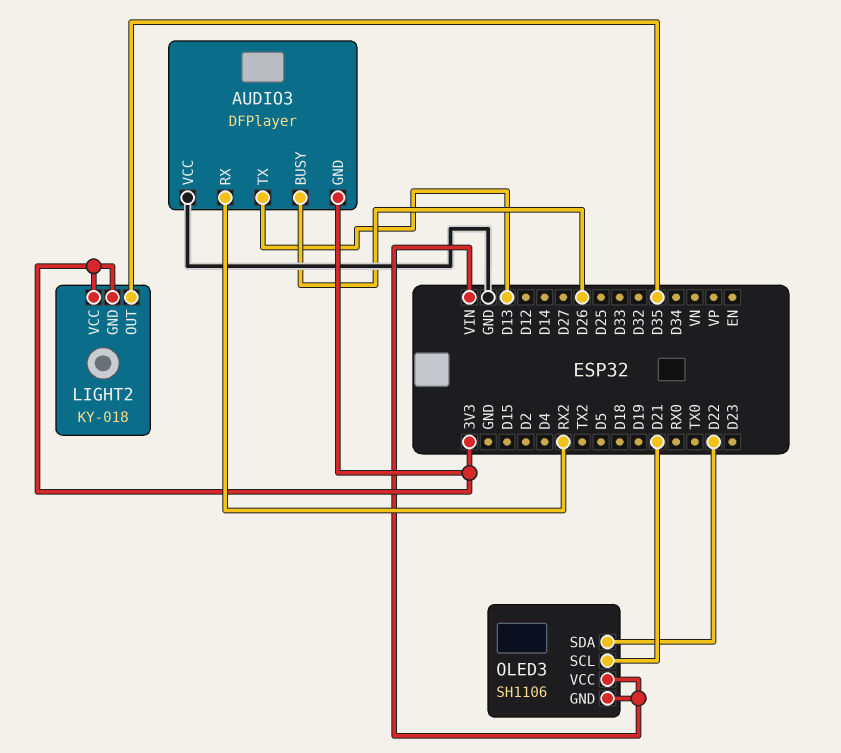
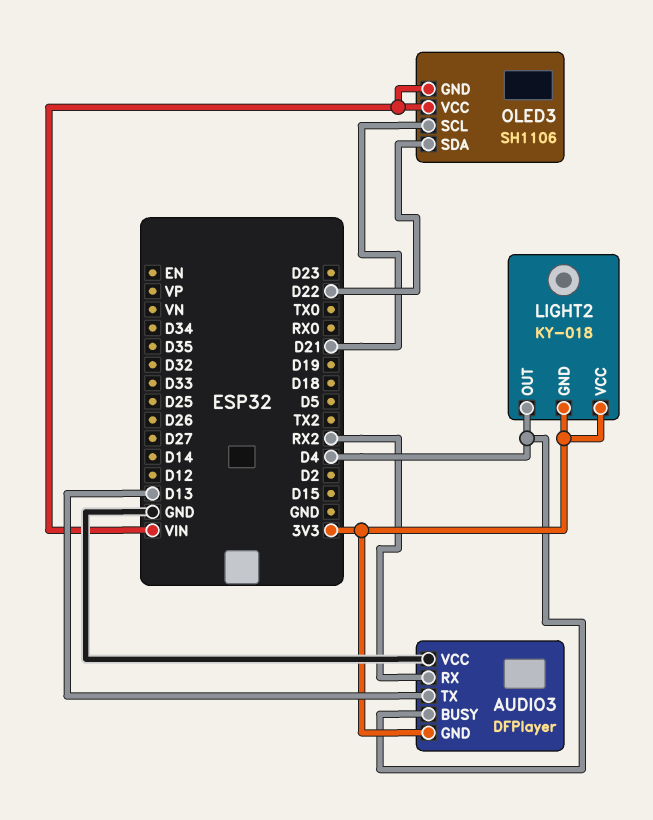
AUDIO3 pin BUSY: D26 -> D4
LIGHT2 pin OUT: D35 -> D4

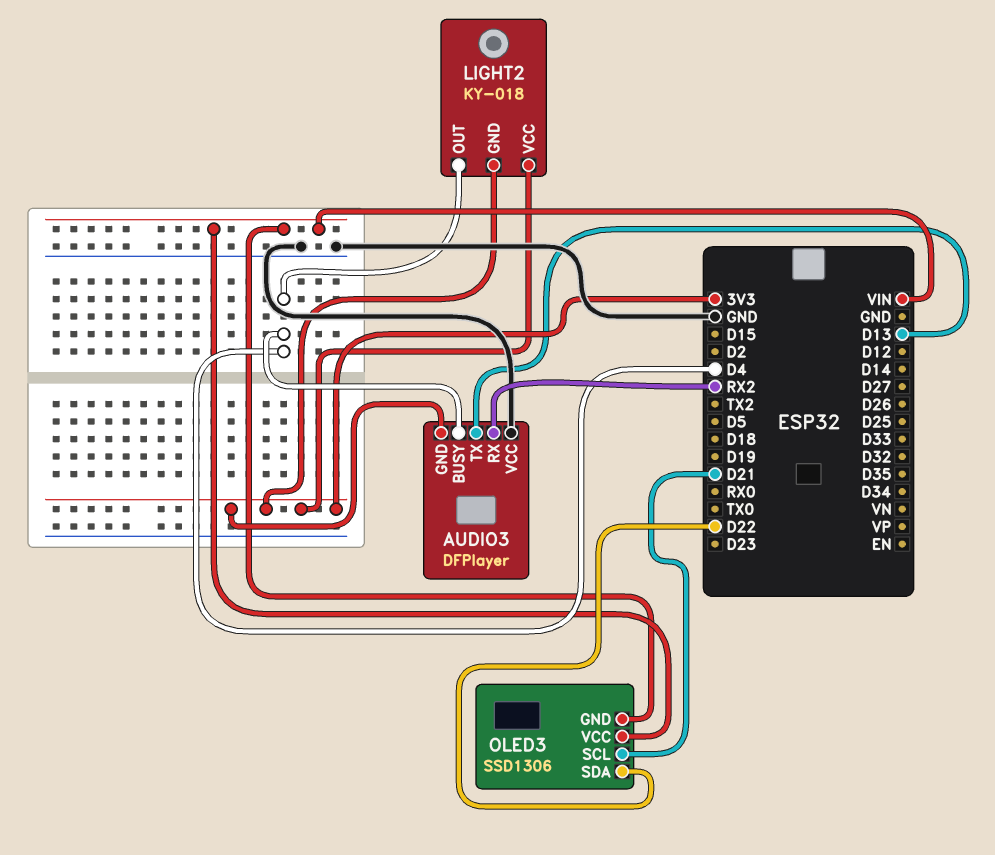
OLED3: SH1106 -> SSD1306

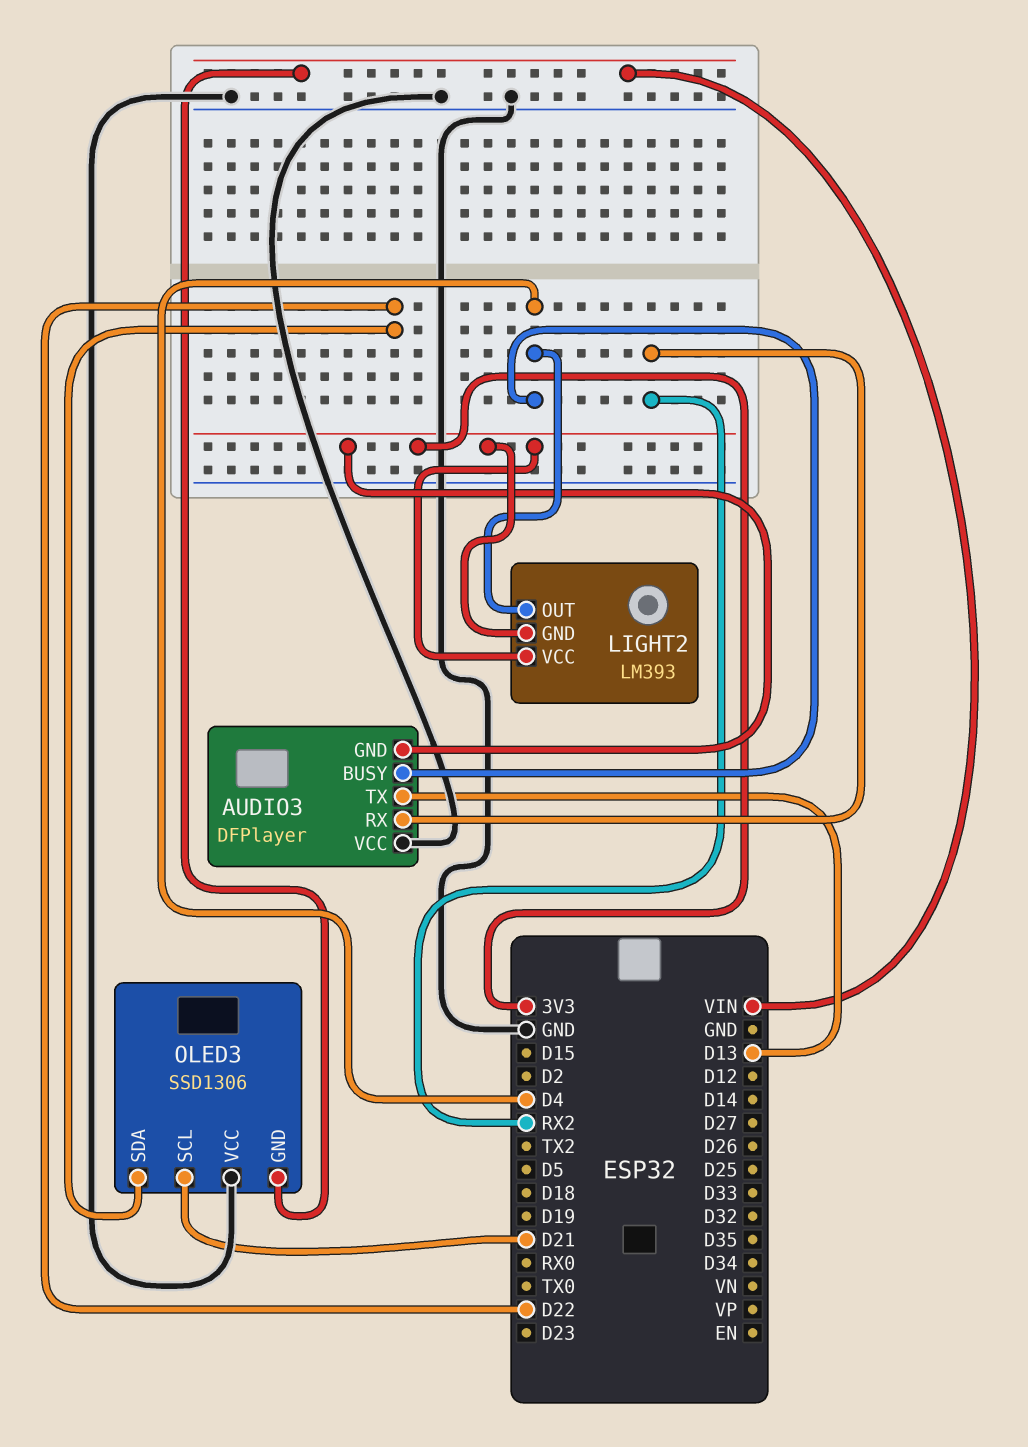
LIGHT2: KY-018 -> LM393
OLED3 pin VCC: VIN -> GND

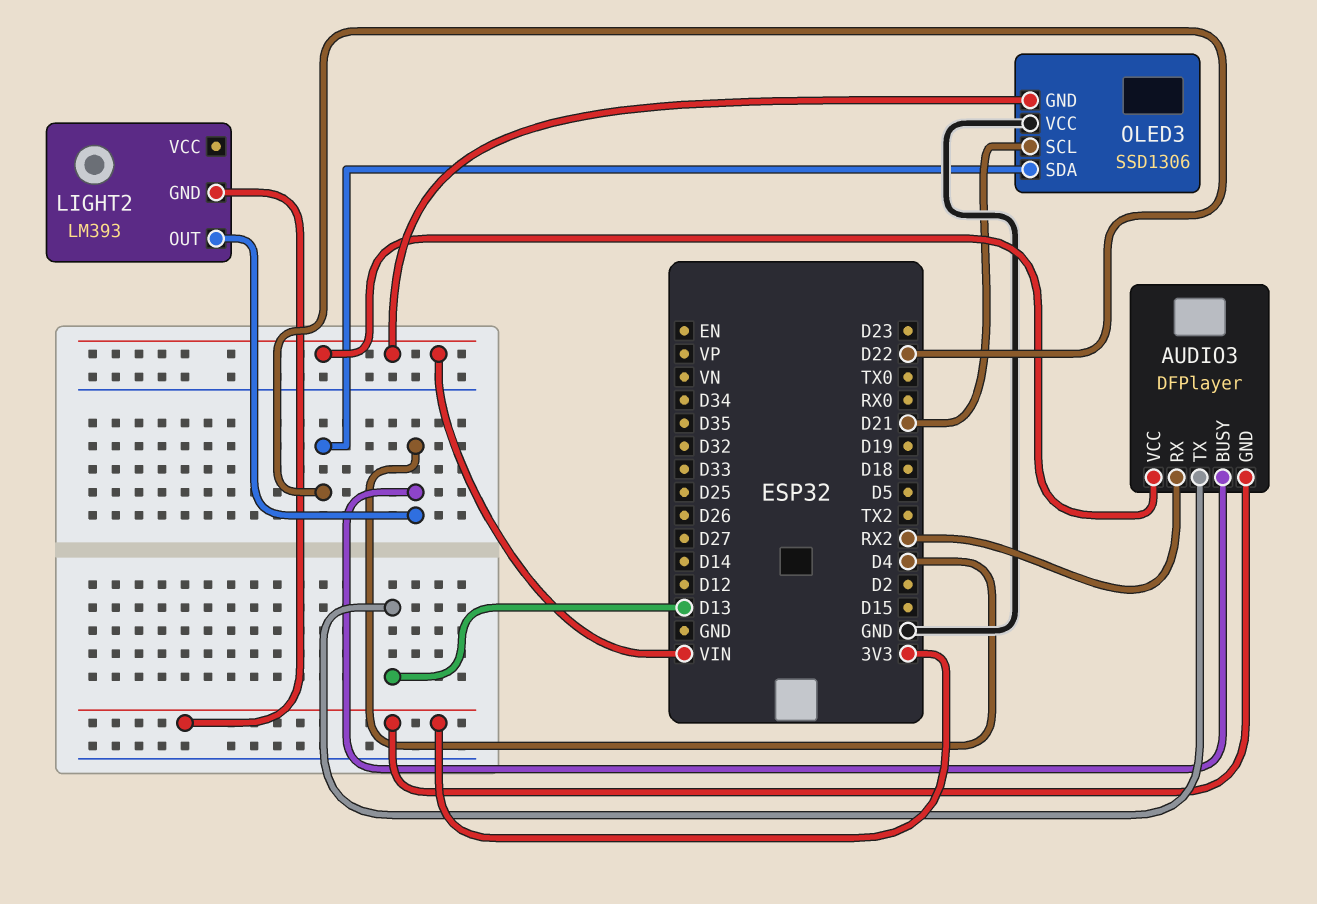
AUDIO3 pin VCC: GND -> VIN
LIGHT2 pin VCC: 3V3 -> none

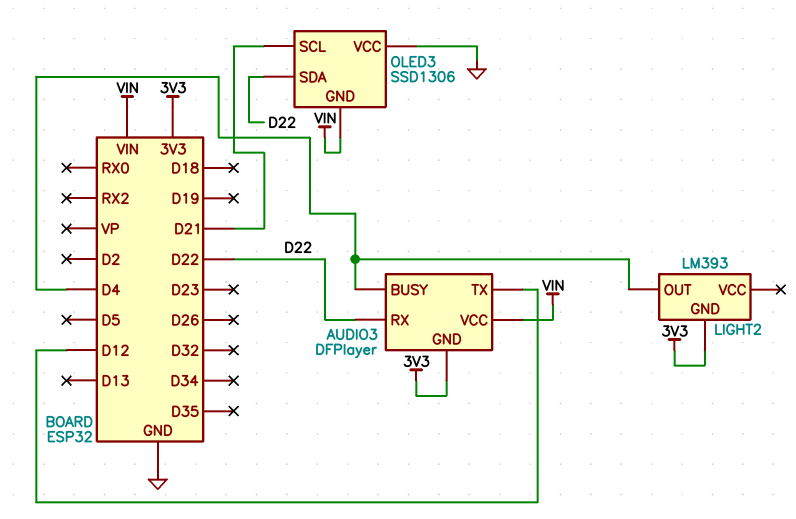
AUDIO3 pin RX: RX2 -> D22
AUDIO3 pin TX: D13 -> D12

